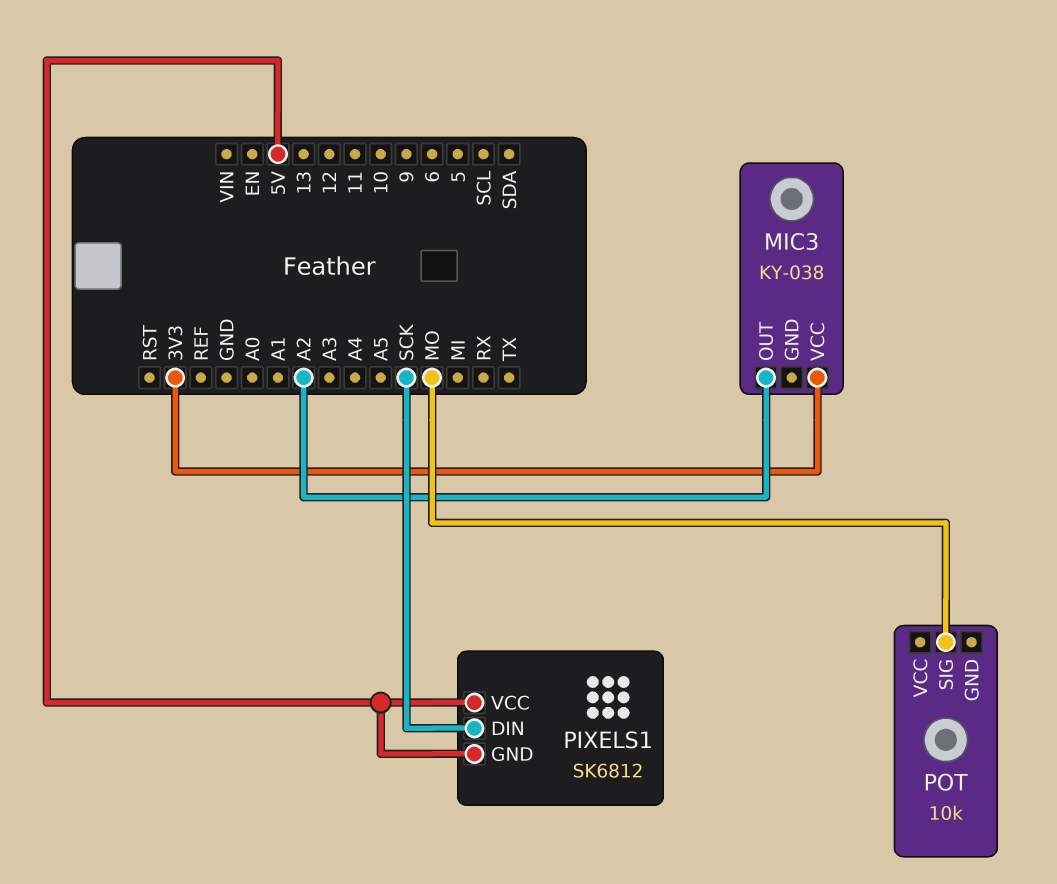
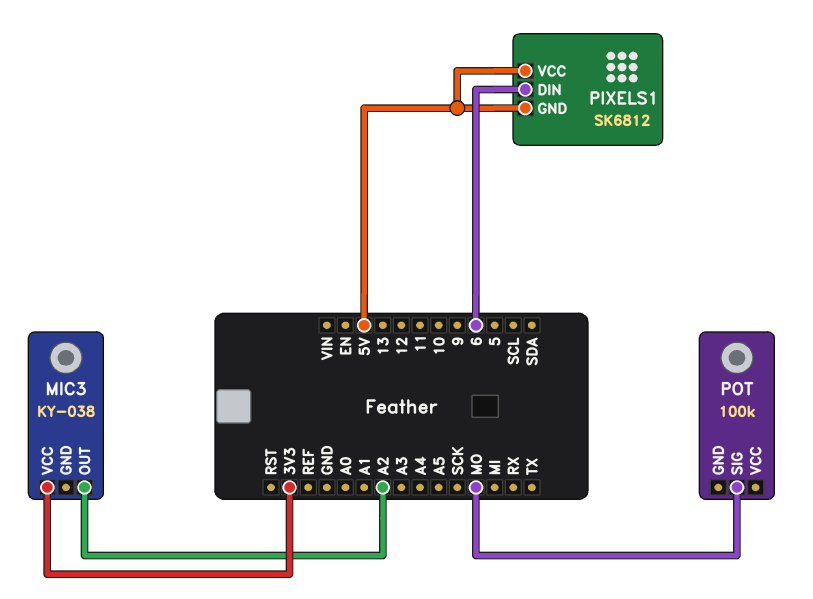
PIXELS1 pin DIN: SCK -> 6
POT: 10k -> 100k

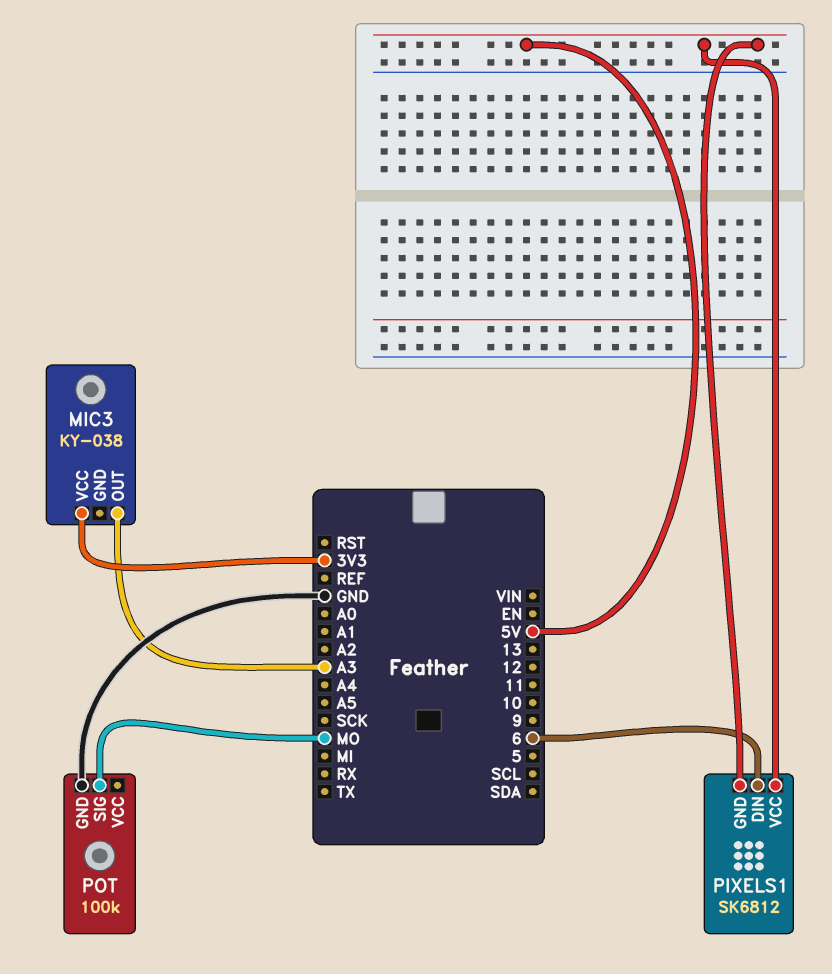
MIC3 pin OUT: A2 -> A3
POT pin GND: none -> GND

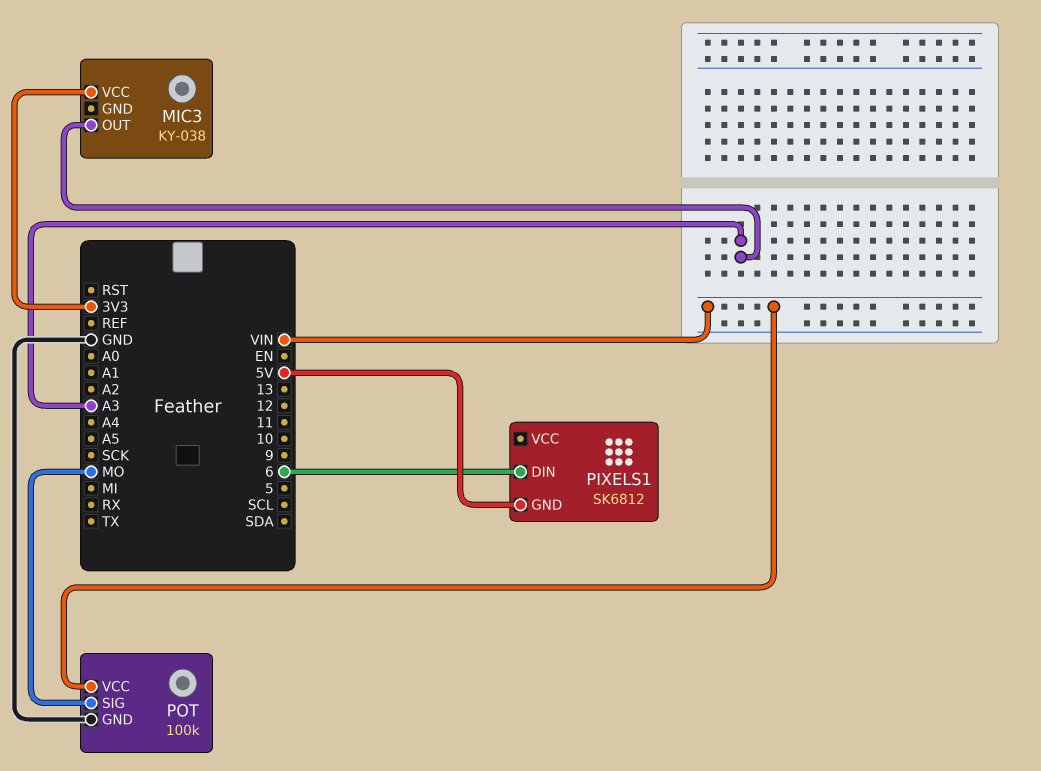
PIXELS1 pin VCC: 5V -> none
POT pin VCC: none -> VIN

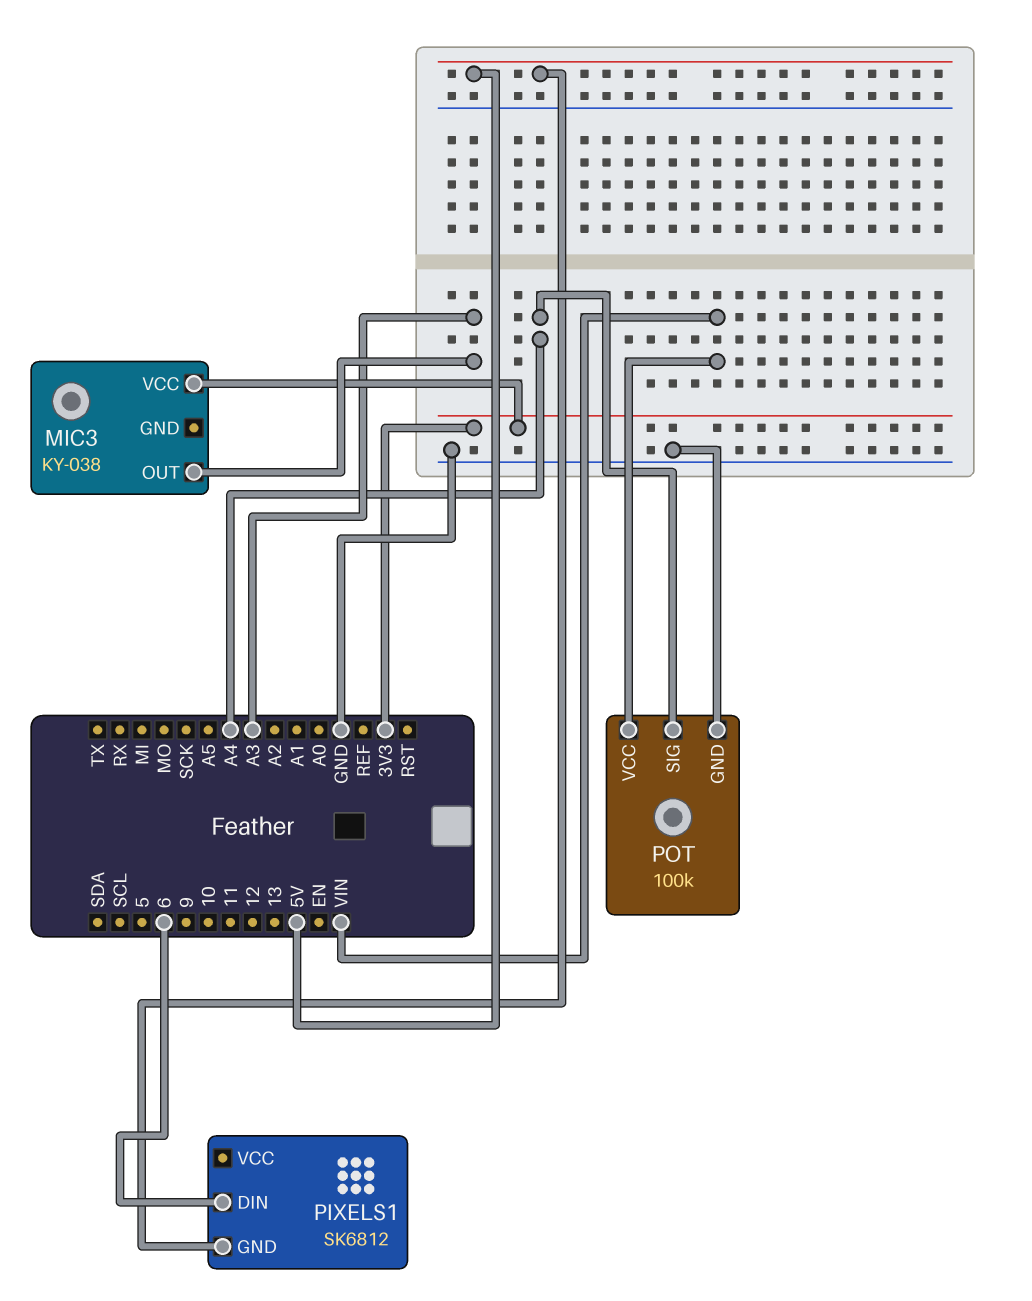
POT pin SIG: MO -> A4

